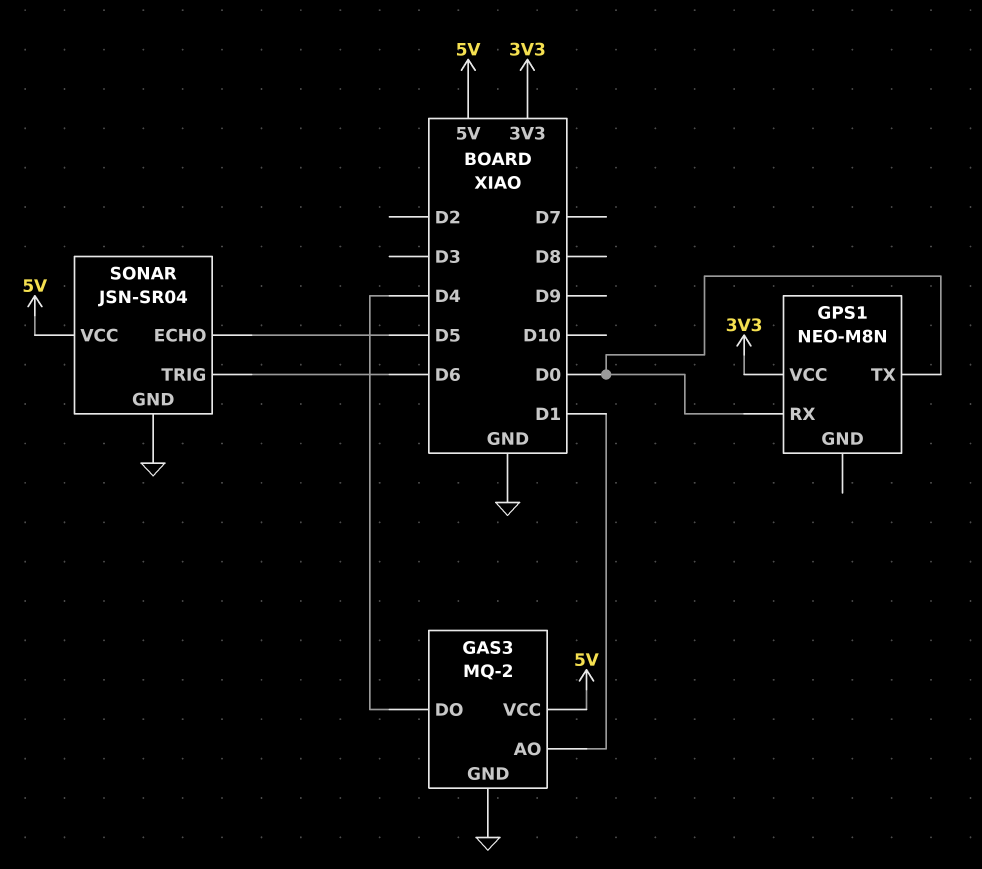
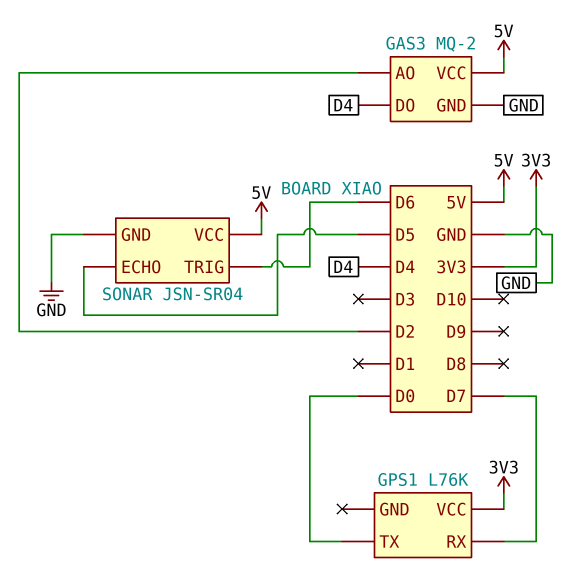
GAS3 pin AO: D1 -> D2
GPS1: NEO-M8N -> L76K
GPS1 pin RX: D0 -> D7

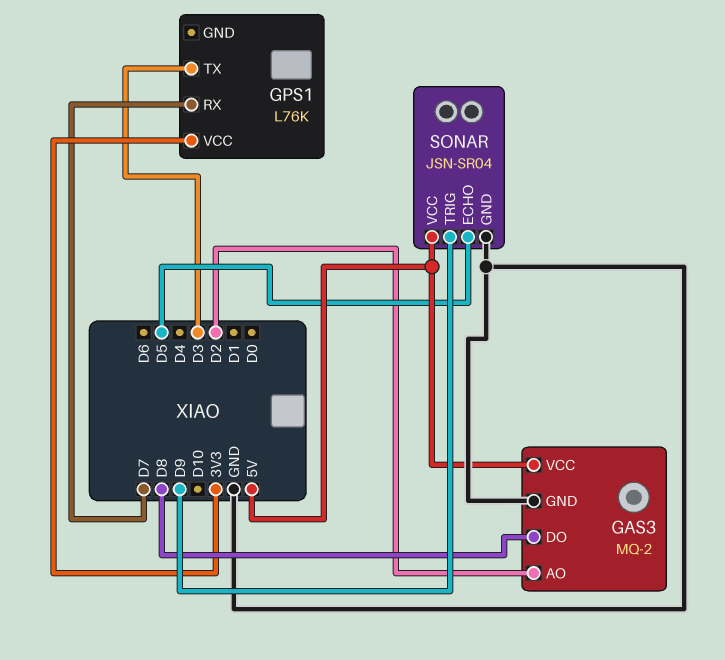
GAS3 pin DO: D4 -> D8
GPS1 pin TX: D0 -> D3
SONAR pin TRIG: D6 -> D9

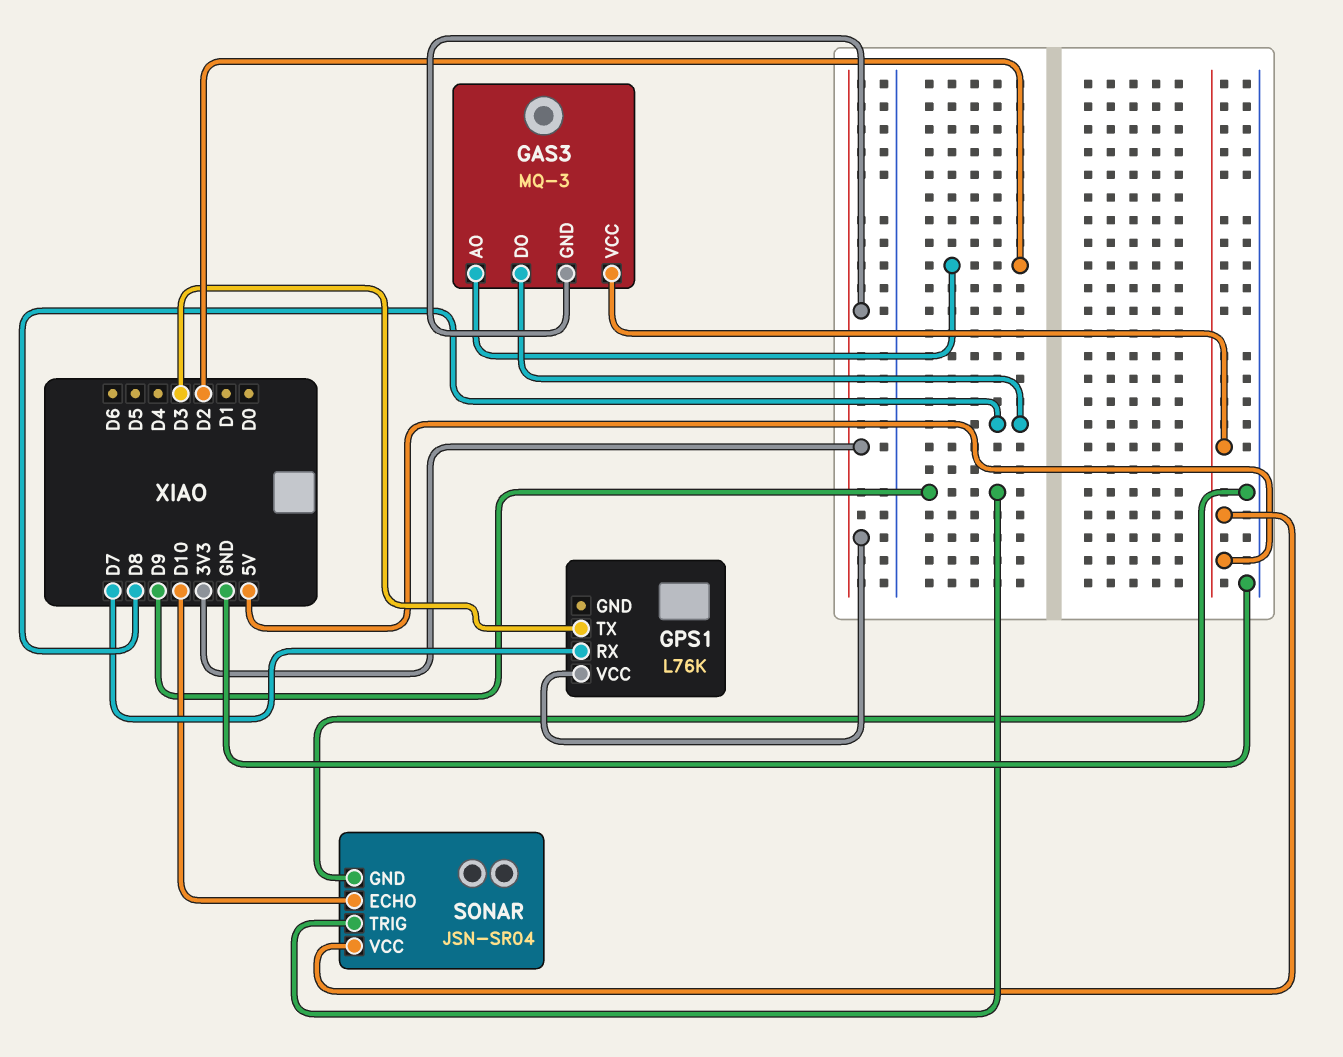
GAS3: MQ-2 -> MQ-3
GAS3 pin GND: GND -> 3V3
SONAR pin ECHO: D5 -> D10

